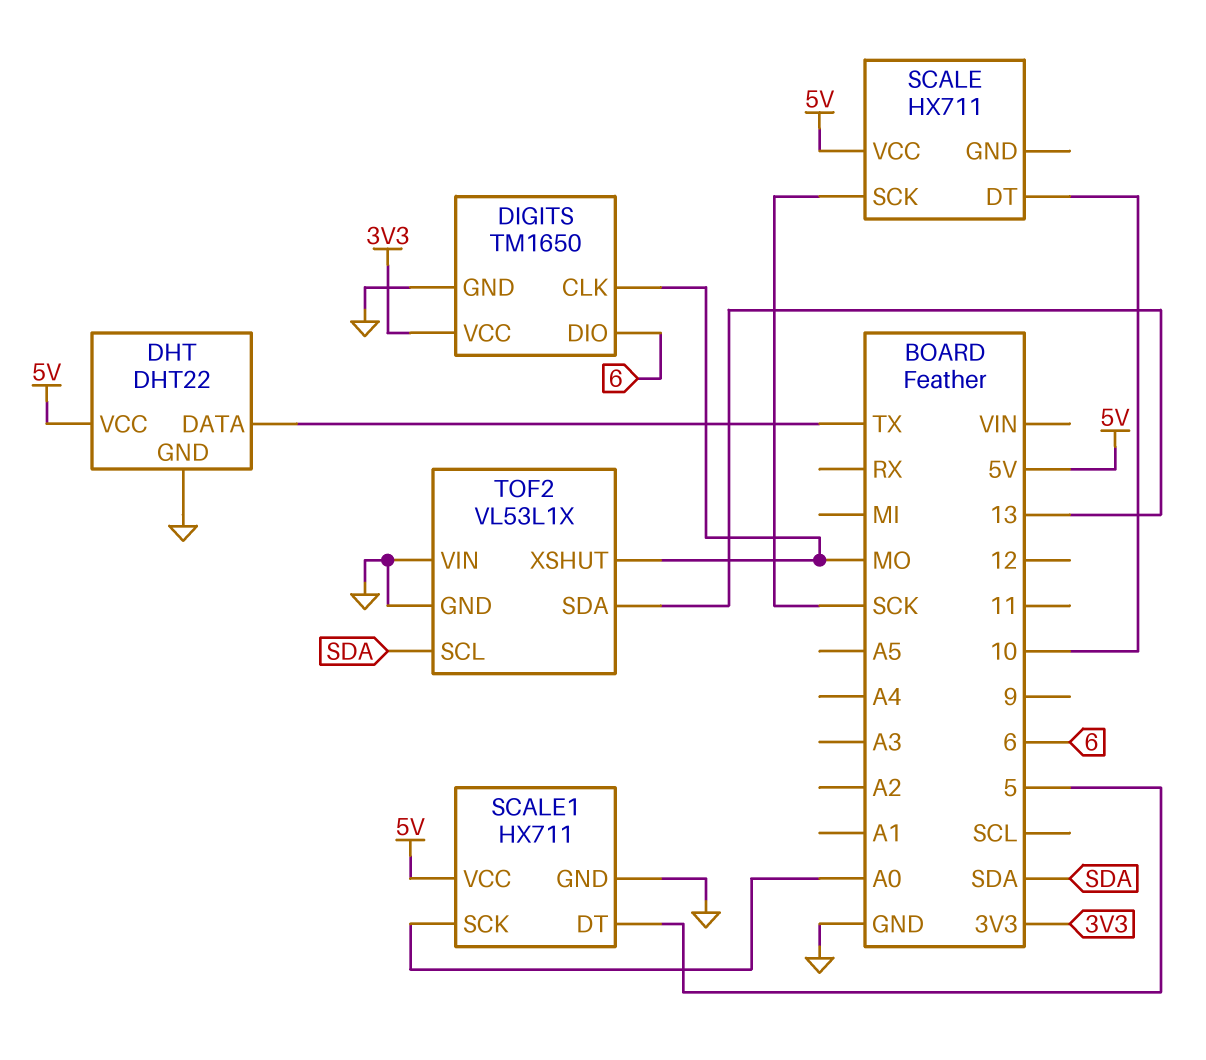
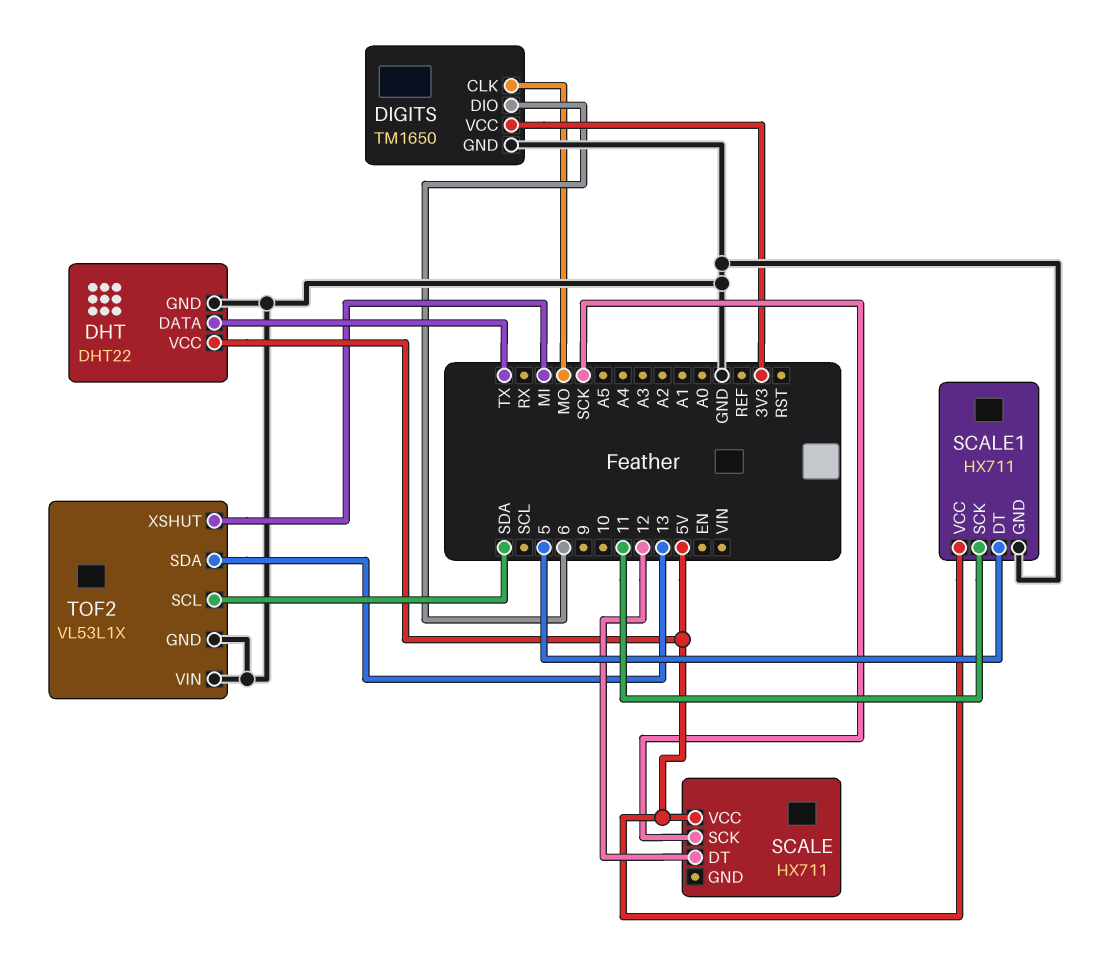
SCALE pin DT: 10 -> 12
SCALE1 pin SCK: A0 -> 11
TOF2 pin XSHUT: MO -> MI

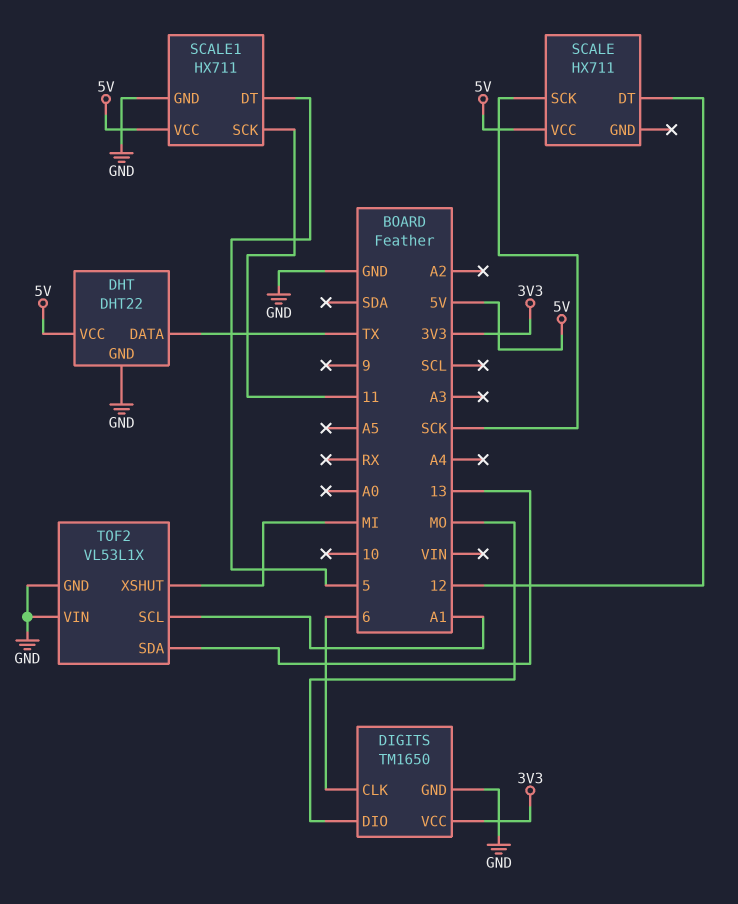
DIGITS pin CLK: MO -> 6
DIGITS pin DIO: 6 -> MO
TOF2 pin SCL: SDA -> A1

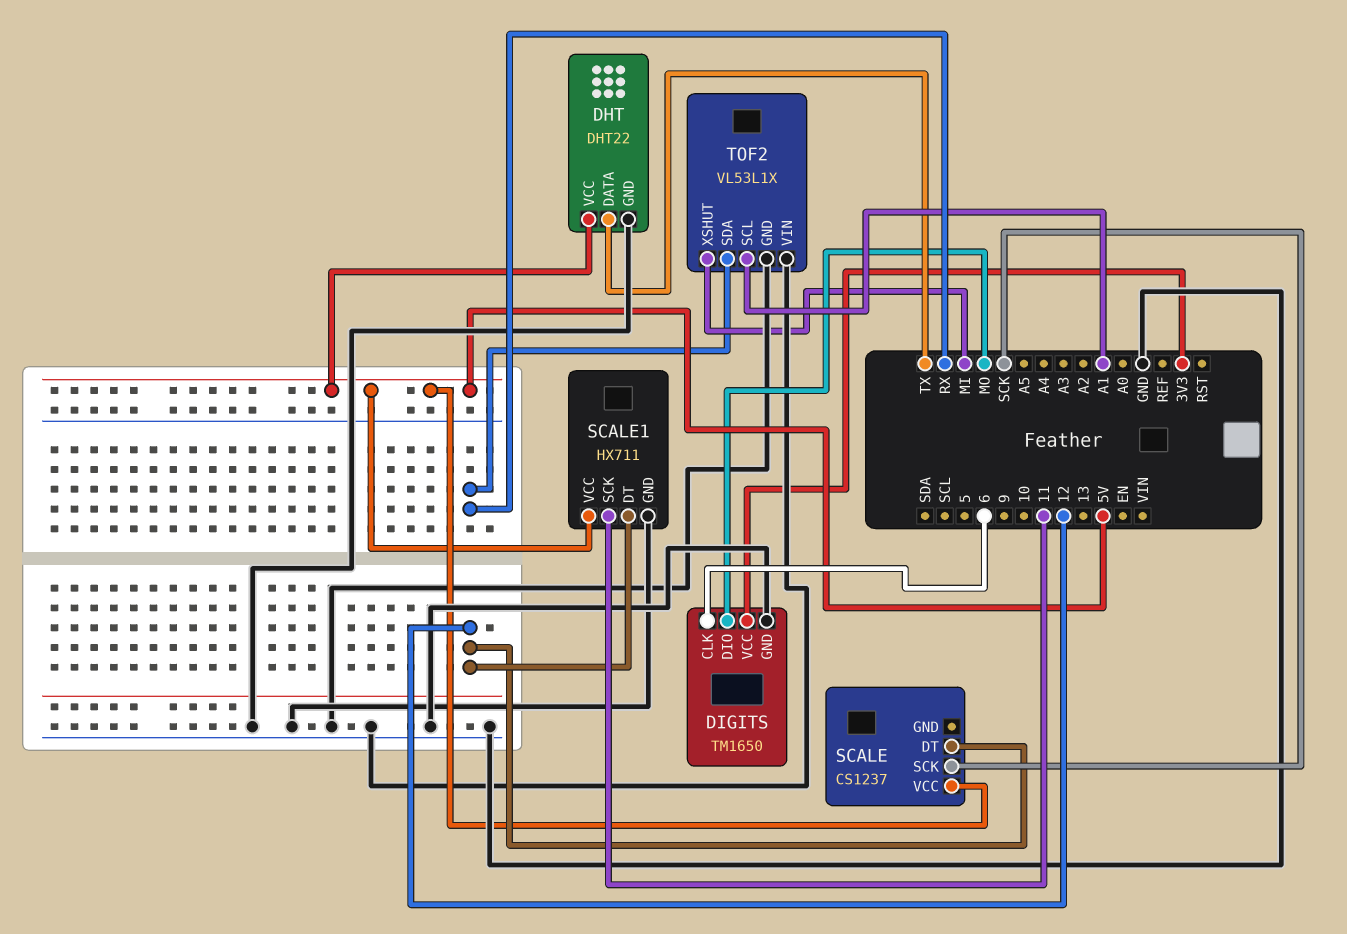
SCALE: HX711 -> CS1237
SCALE1 pin DT: 5 -> 12
TOF2 pin SDA: 13 -> RX

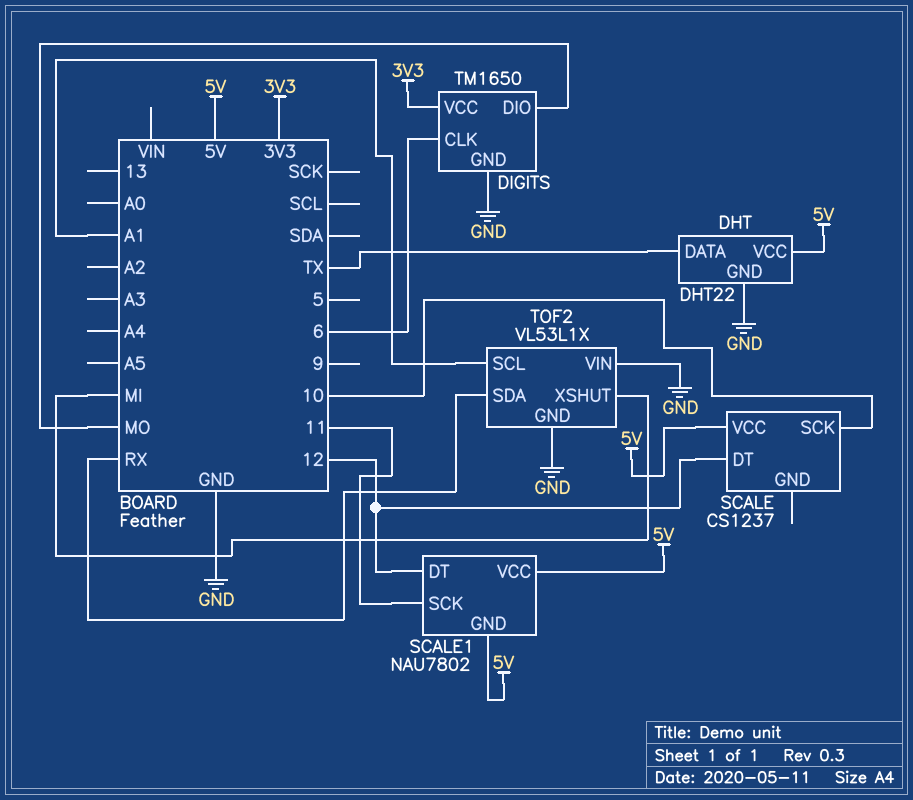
SCALE pin SCK: SCK -> 10
SCALE1: HX711 -> NAU7802
SCALE1 pin GND: GND -> 5V

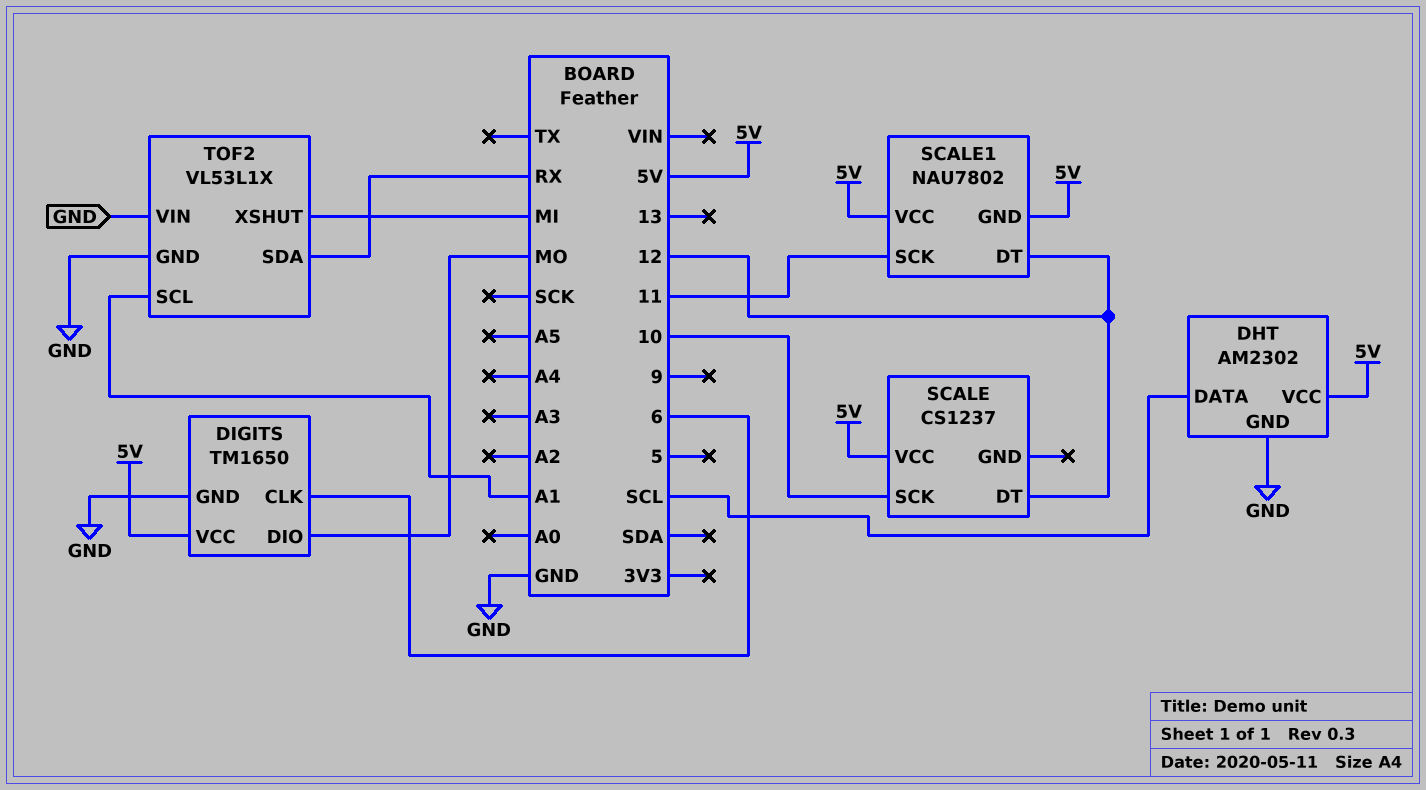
DHT: DHT22 -> AM2302
DHT pin DATA: TX -> SCL
DIGITS pin VCC: 3V3 -> 5V

